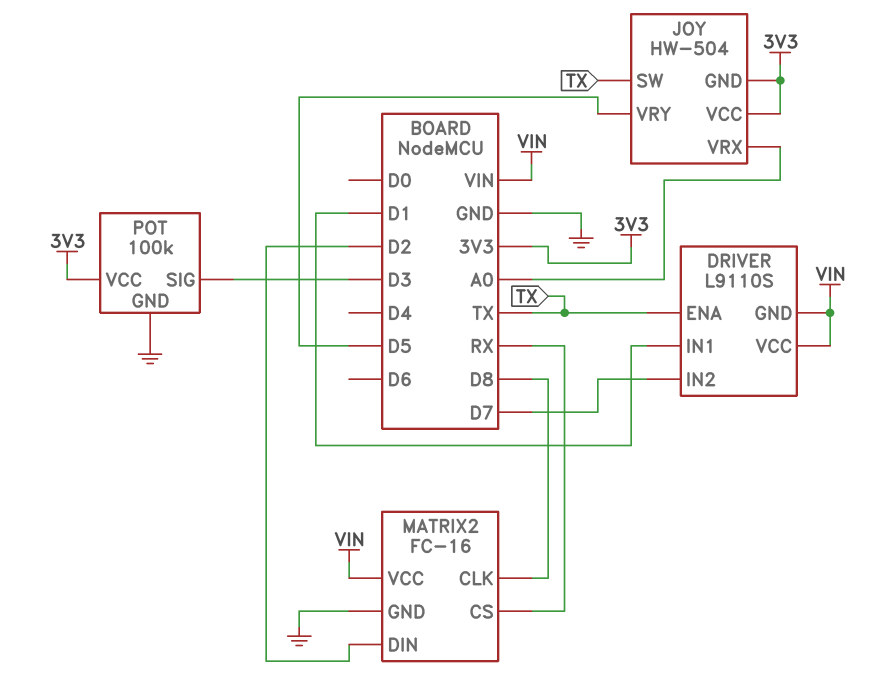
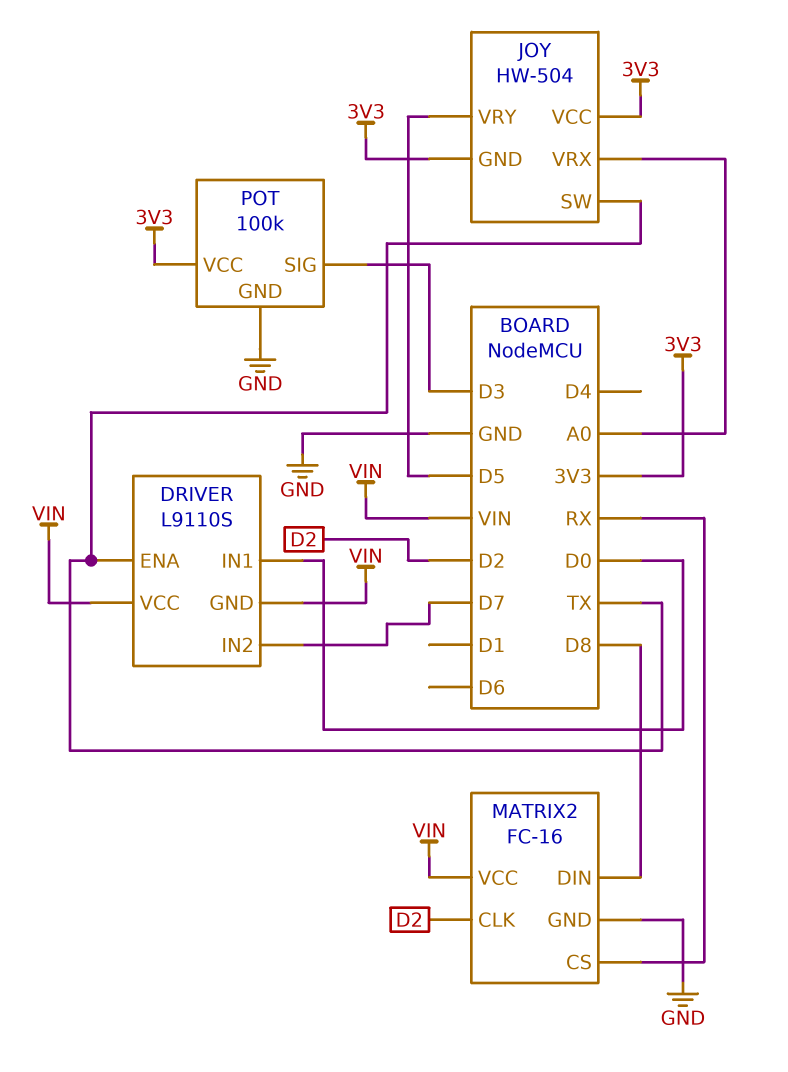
DRIVER pin IN1: D1 -> D0
MATRIX2 pin CLK: D8 -> D2
MATRIX2 pin DIN: D2 -> D8

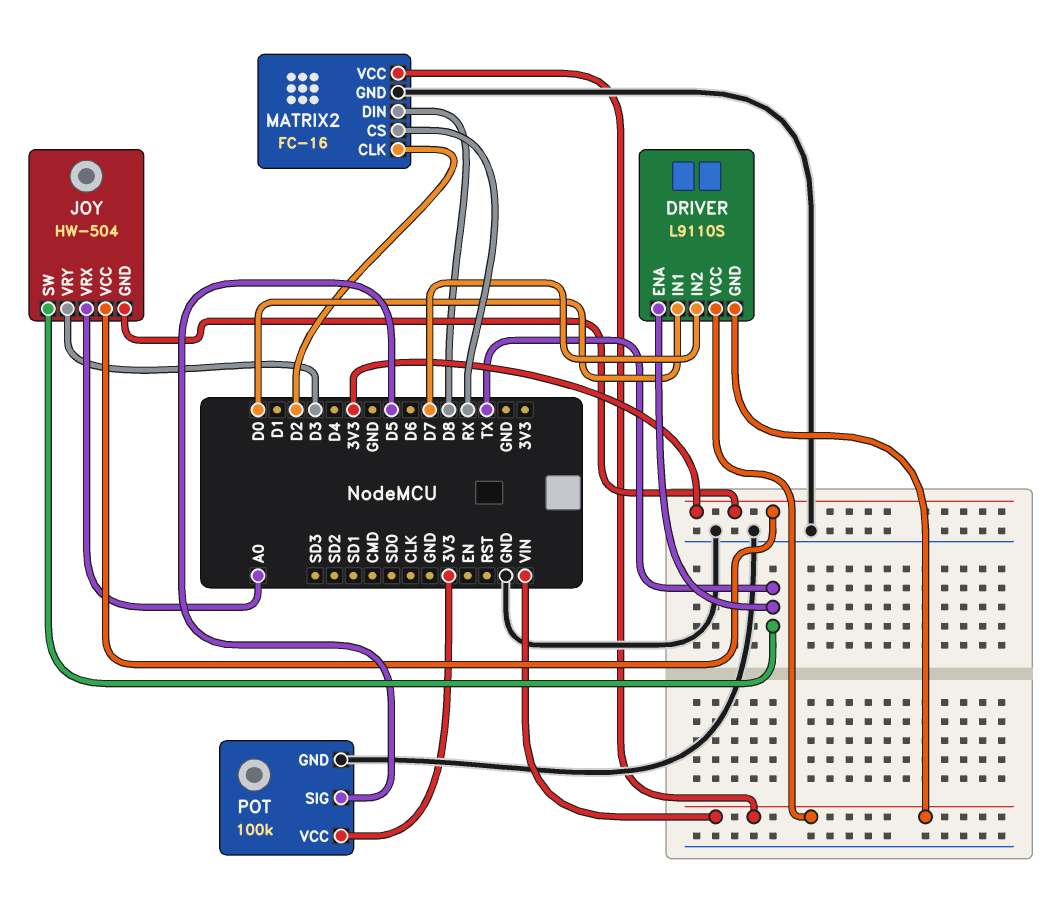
JOY pin VRY: D5 -> D3
POT pin SIG: D3 -> D5

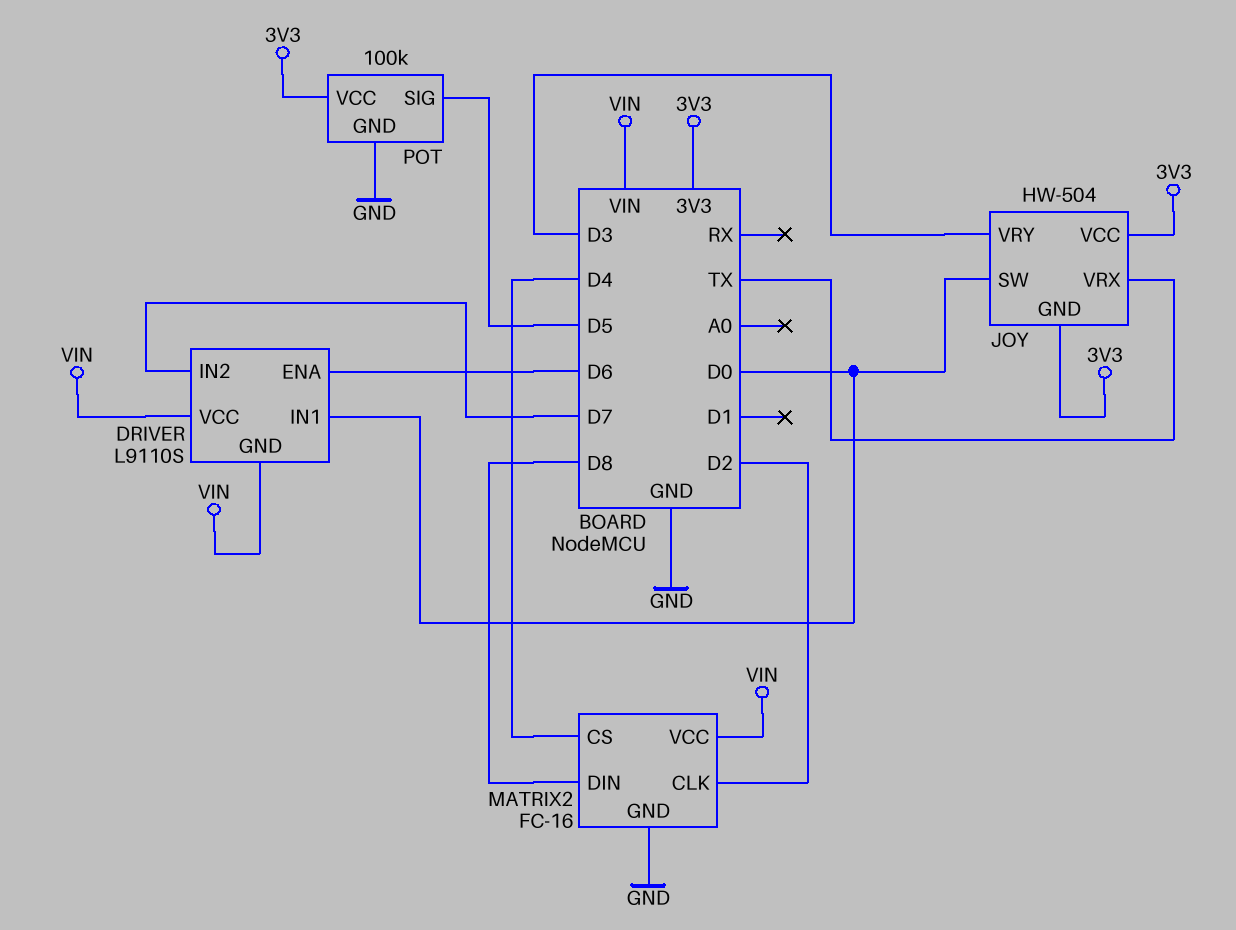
DRIVER pin ENA: TX -> D6
JOY pin SW: TX -> D0
JOY pin VRX: A0 -> TX
MATRIX2 pin CS: RX -> D4

